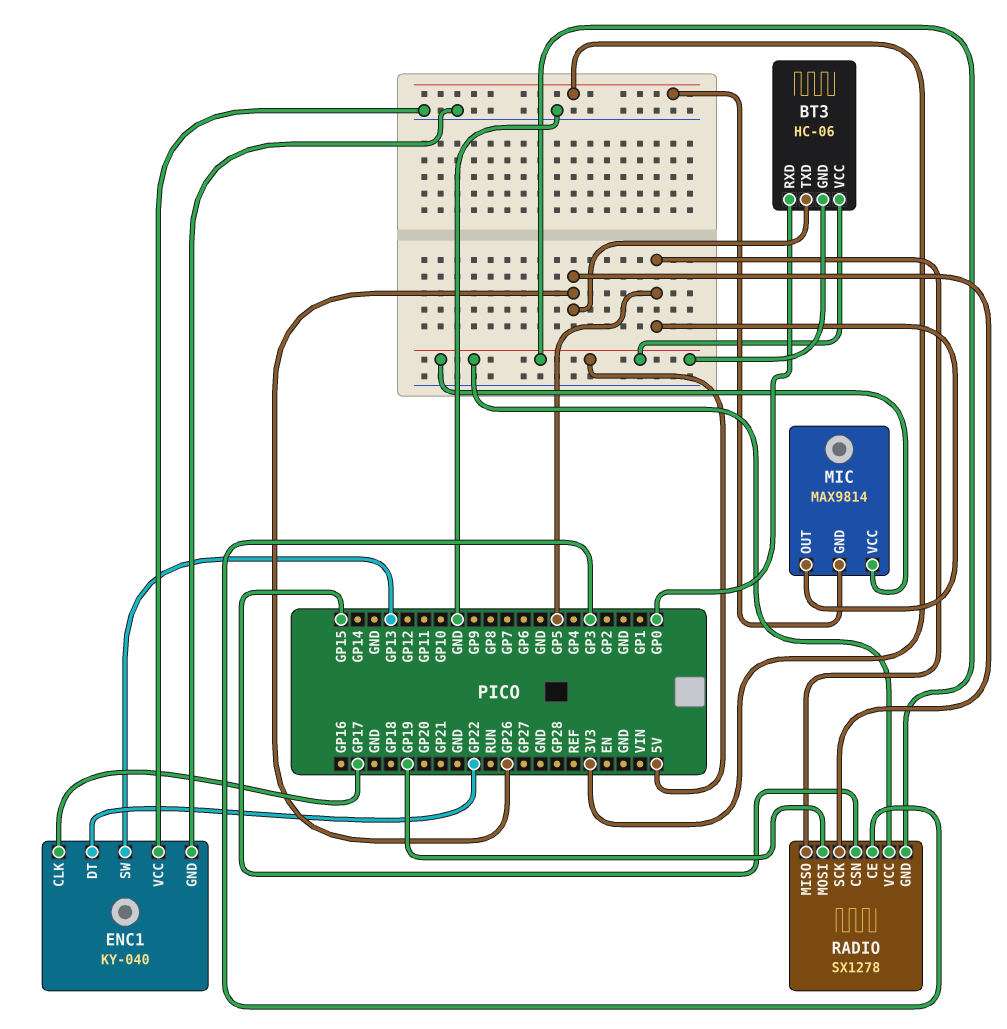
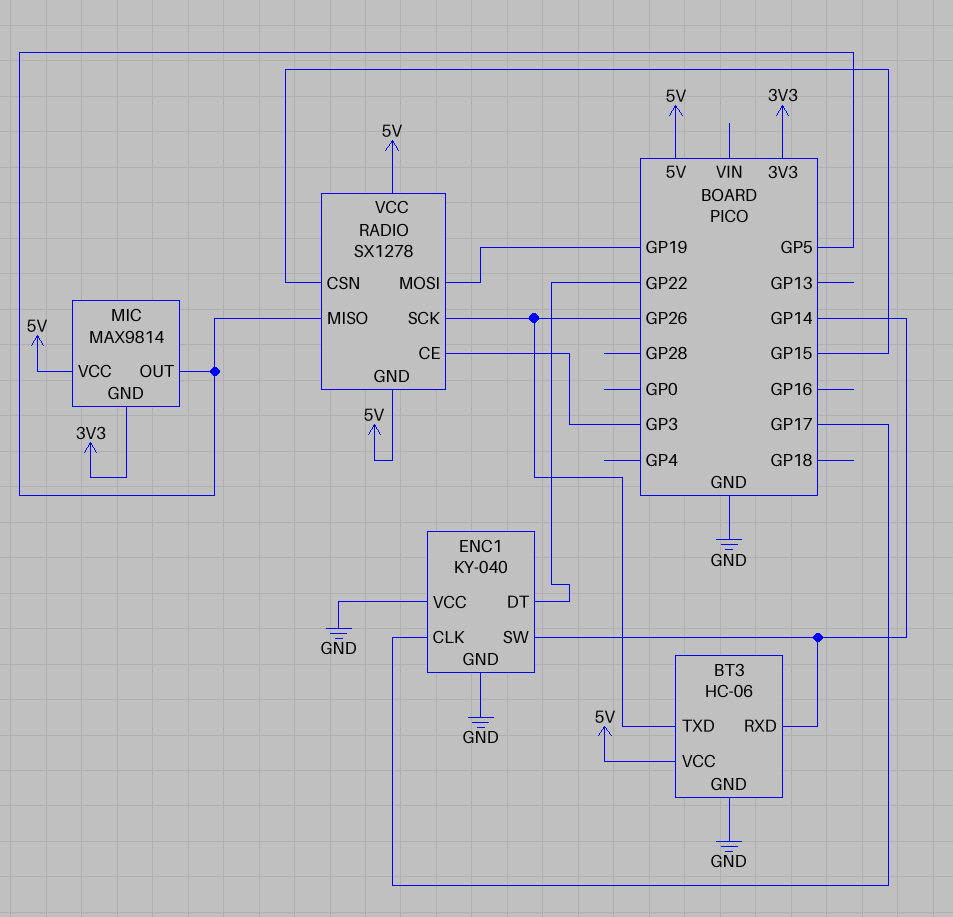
BT3 pin GND: 5V -> GND
BT3 pin RXD: GP0 -> GP14
ENC1 pin SW: GP13 -> GP14

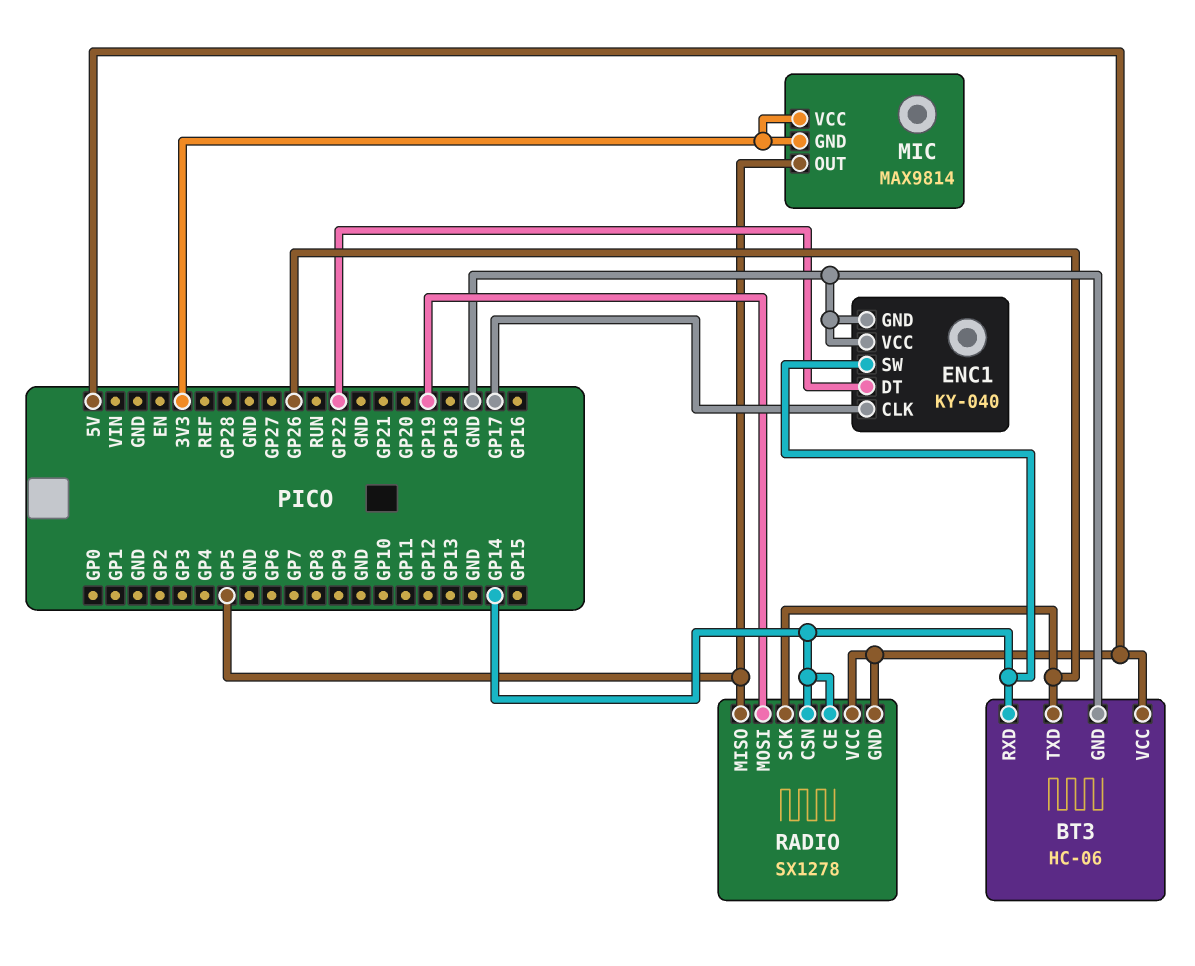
MIC pin VCC: 5V -> 3V3
RADIO pin CE: GP3 -> GP14
RADIO pin CSN: GP15 -> GP14

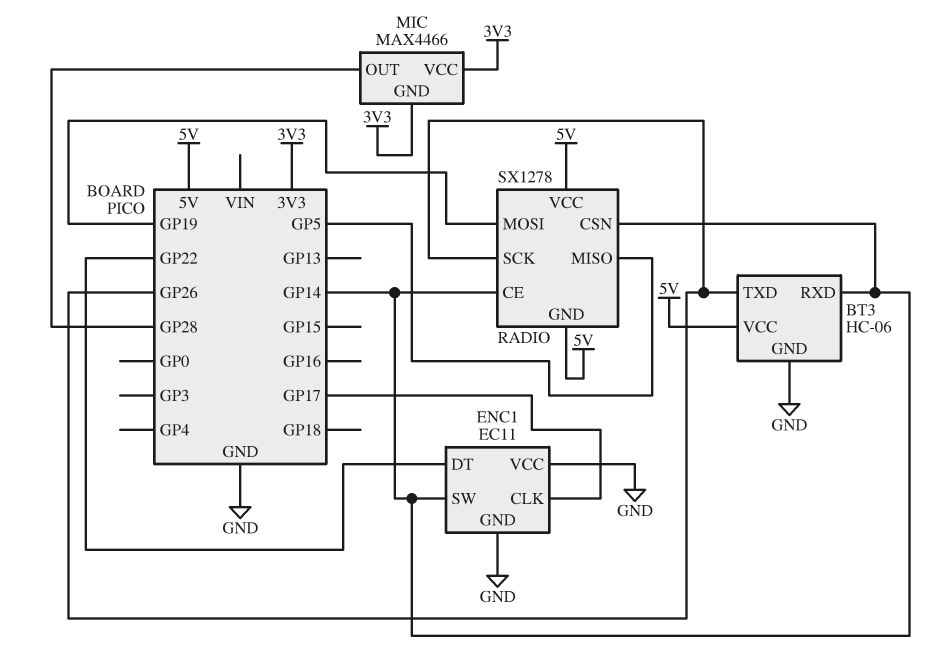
ENC1: KY-040 -> EC11
MIC: MAX9814 -> MAX4466
MIC pin OUT: GP5 -> GP28

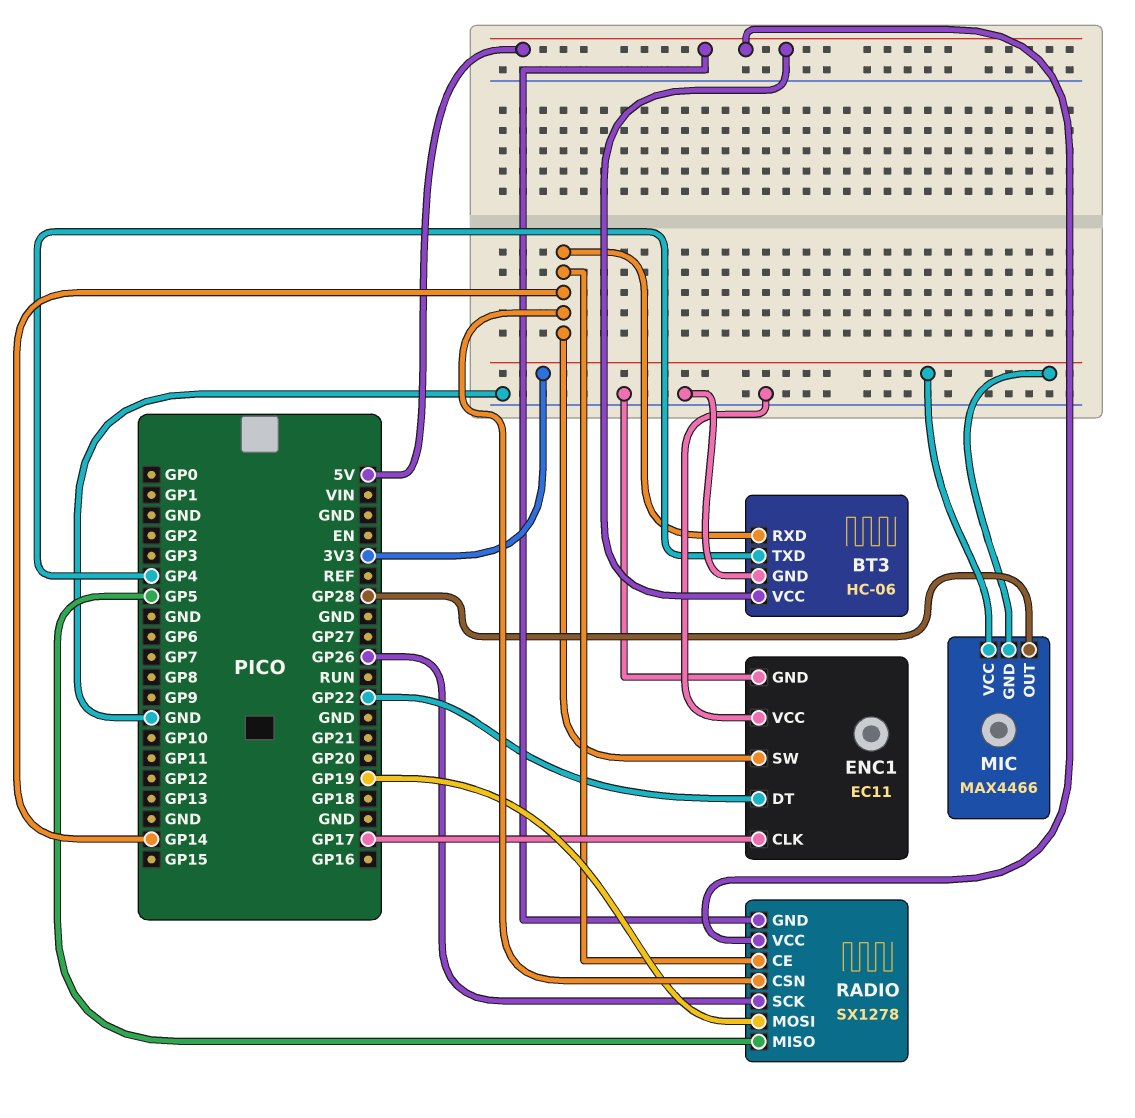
BT3 pin TXD: GP26 -> GP4

